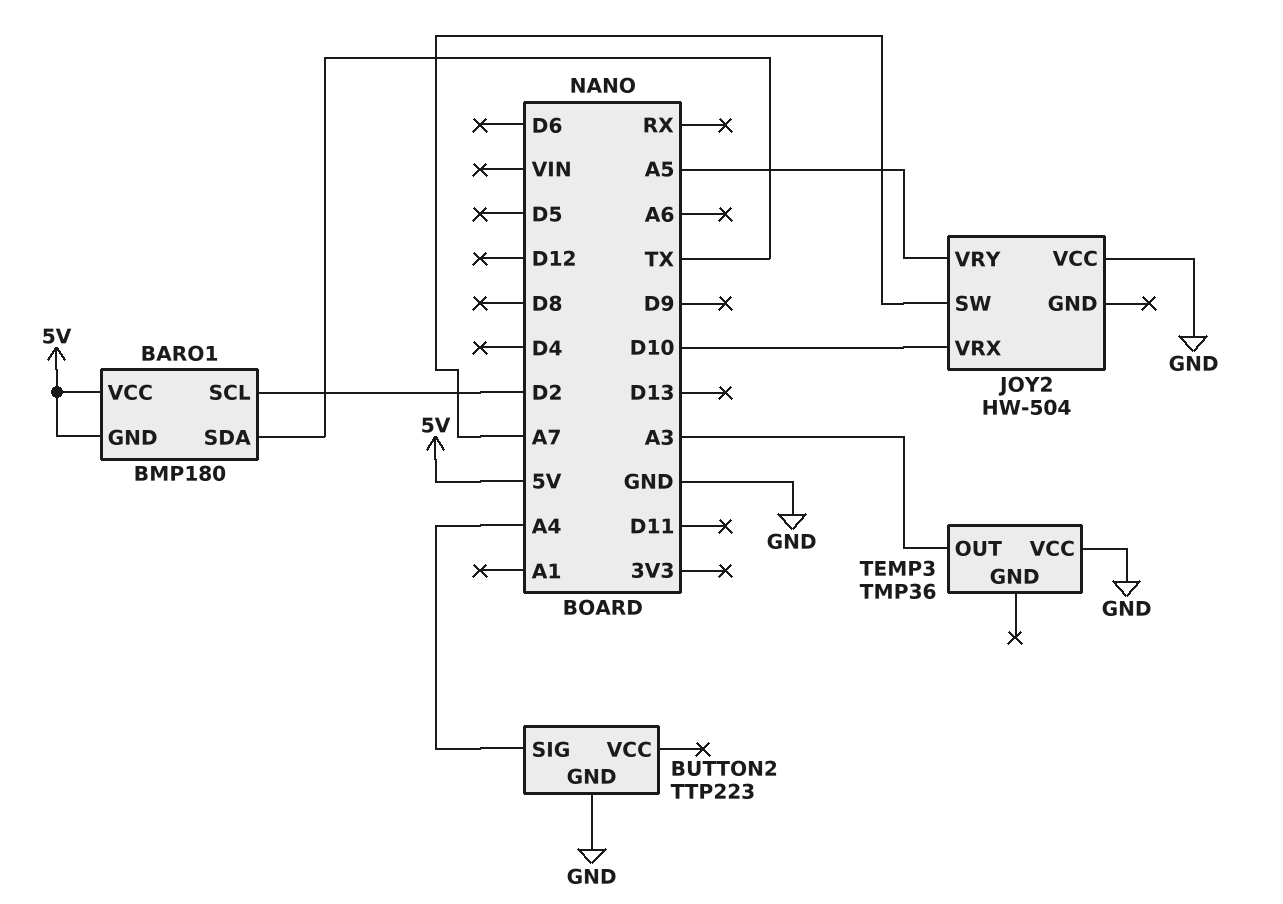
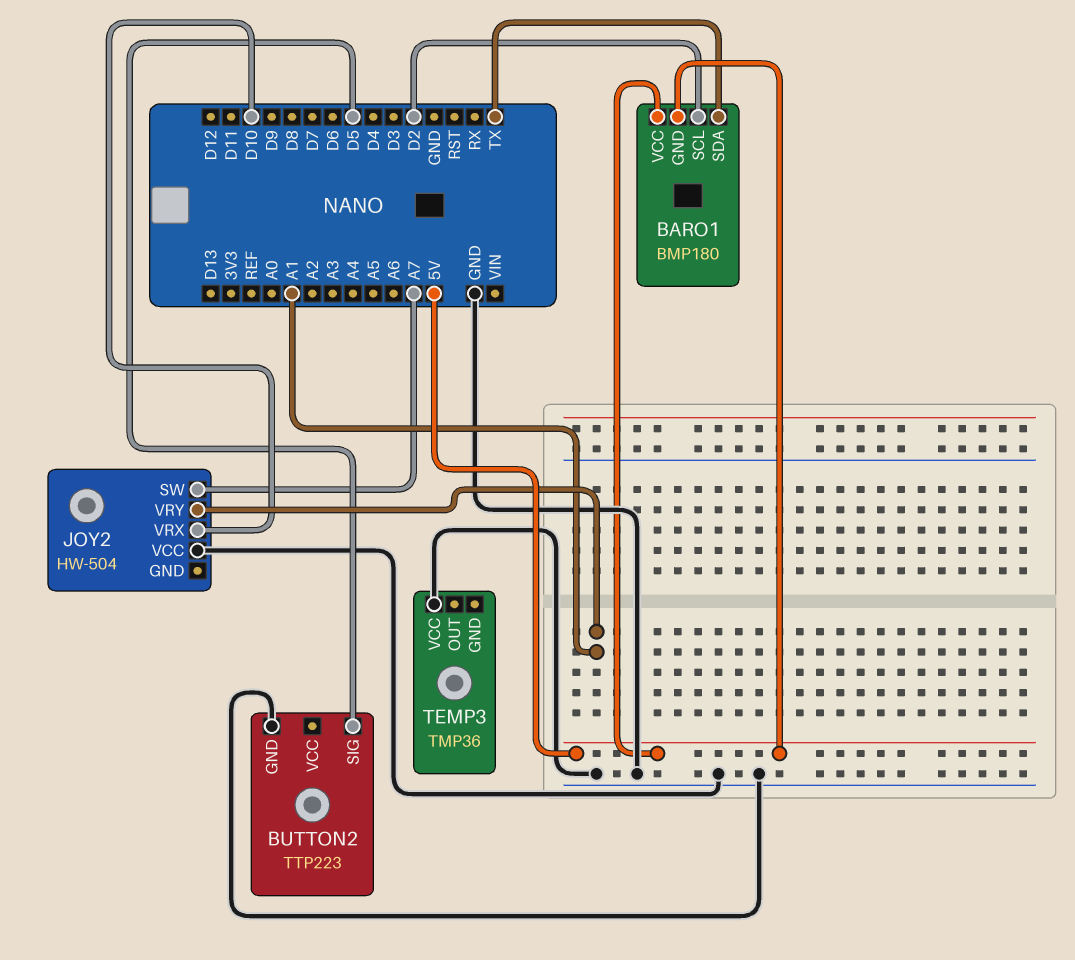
BUTTON2 pin SIG: A4 -> D5
JOY2 pin VRY: A5 -> A1
TEMP3 pin OUT: A3 -> none

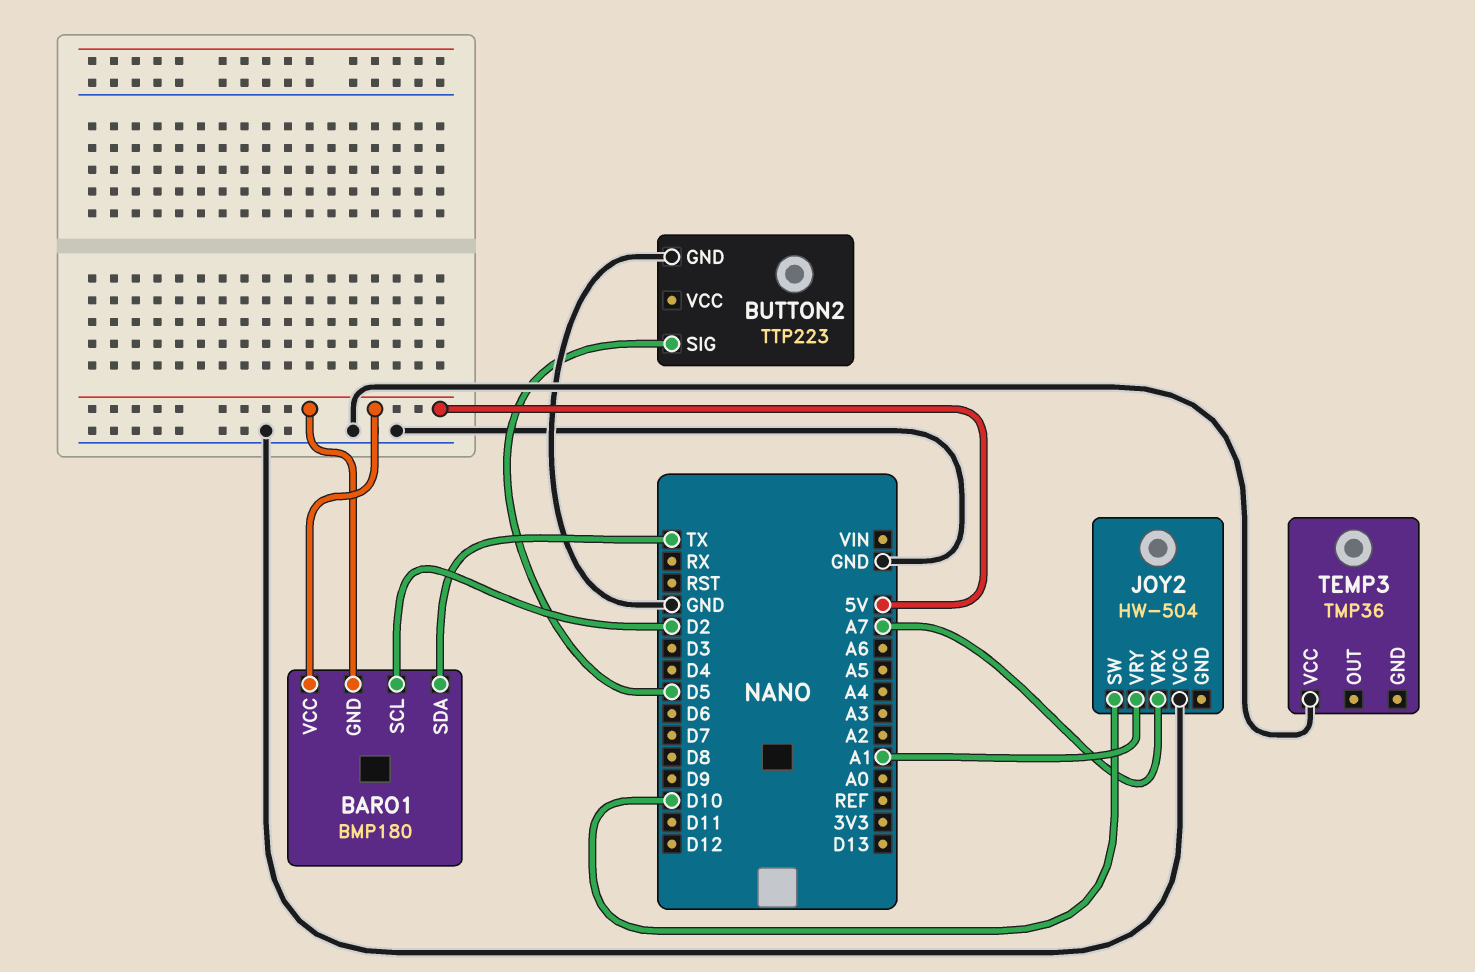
JOY2 pin SW: A7 -> D10
JOY2 pin VRX: D10 -> A7

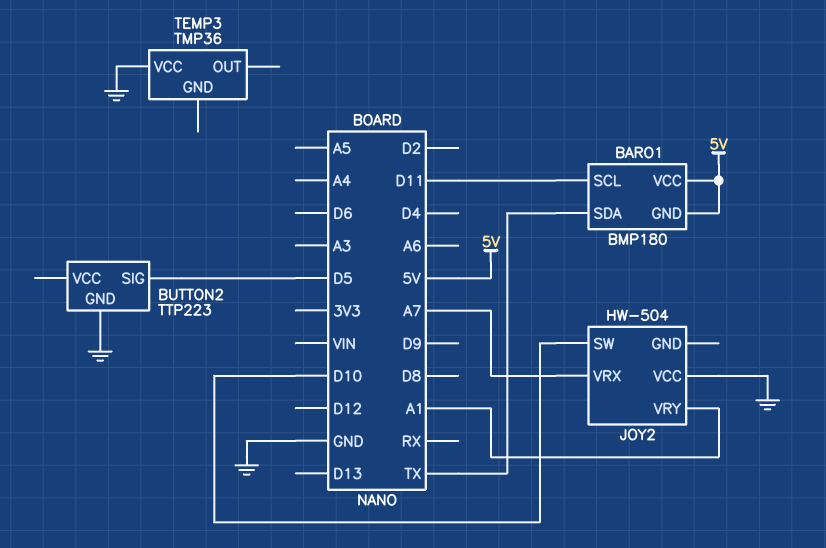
BARO1 pin SCL: D2 -> D11

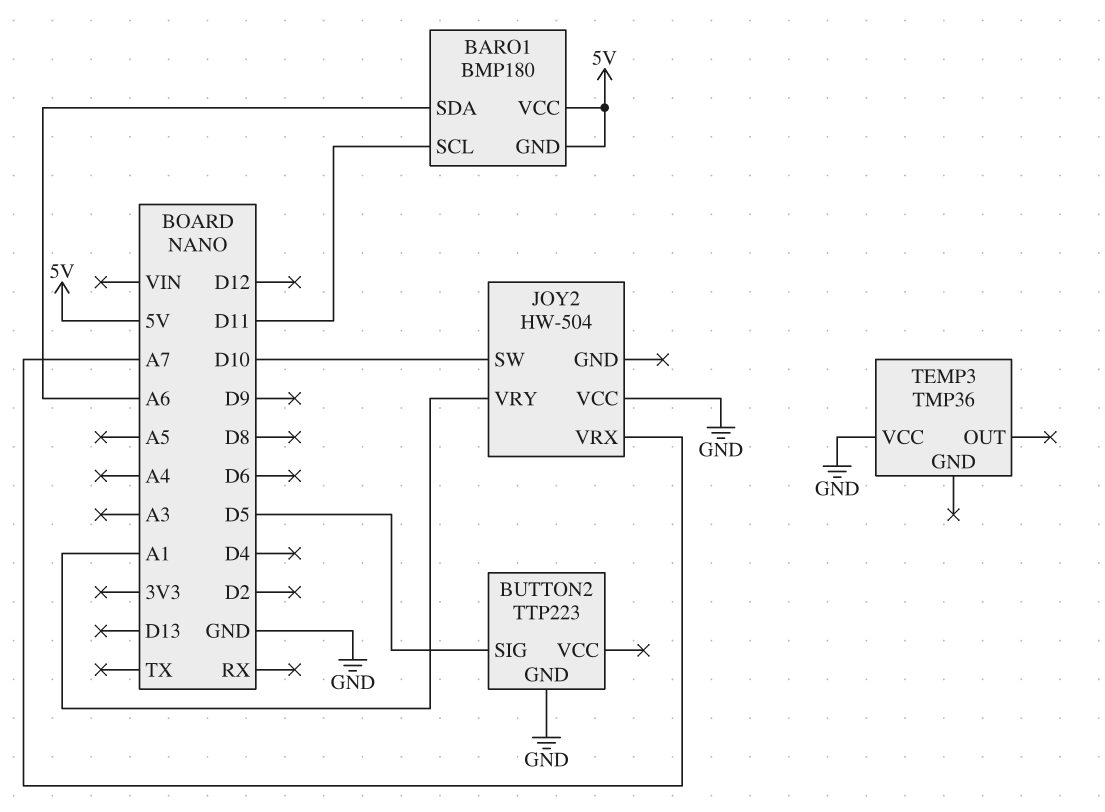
BARO1 pin SDA: TX -> A6

